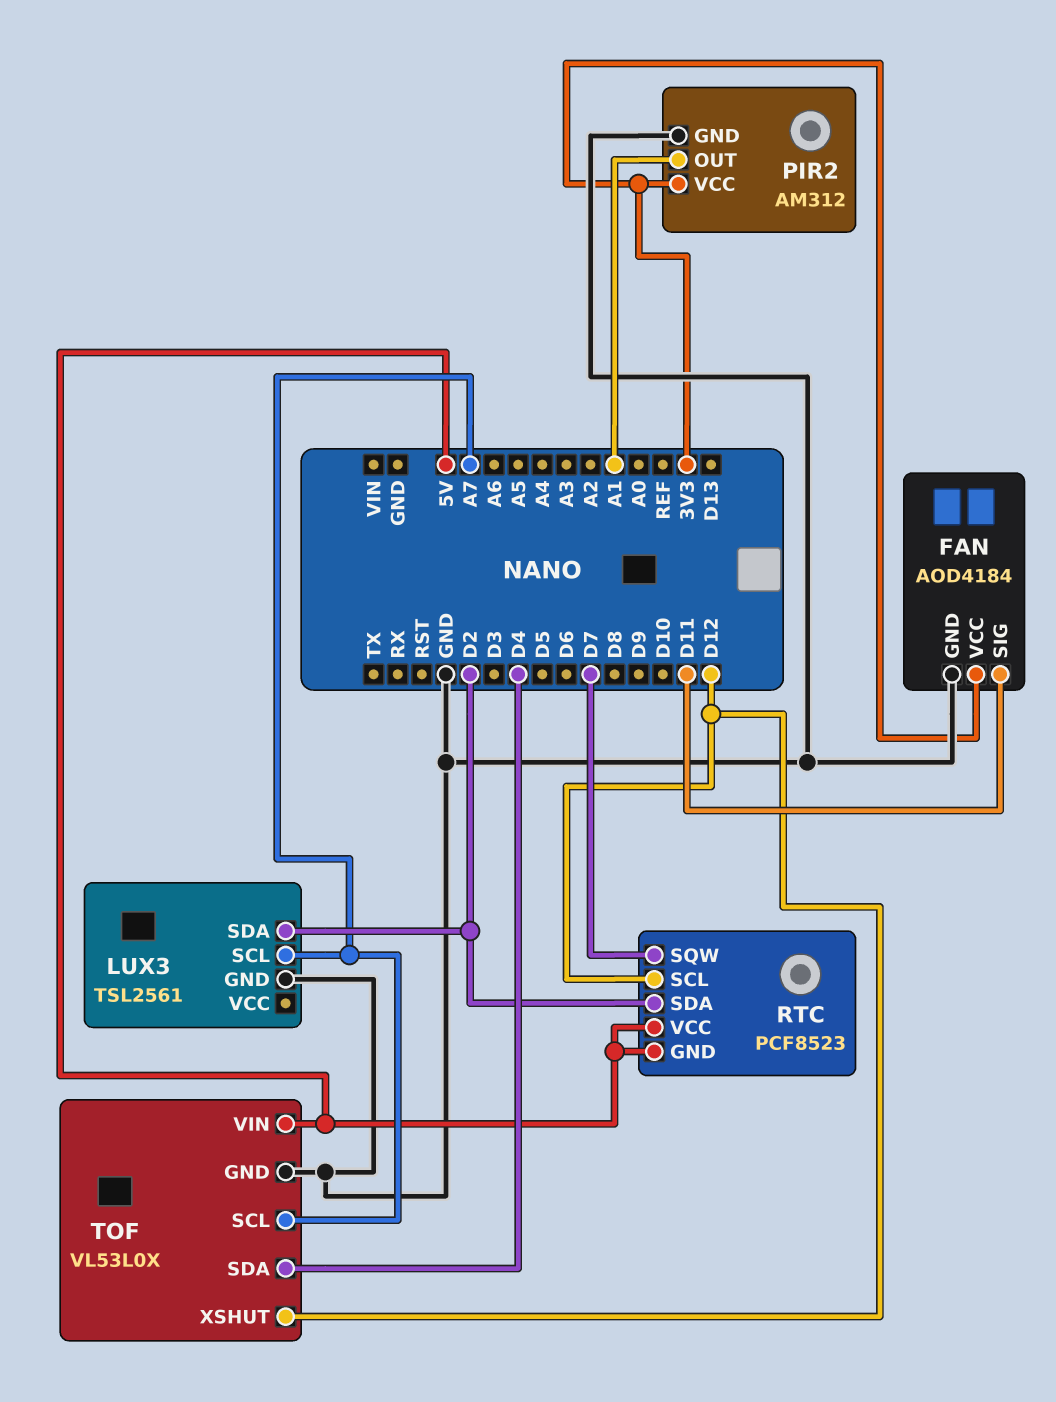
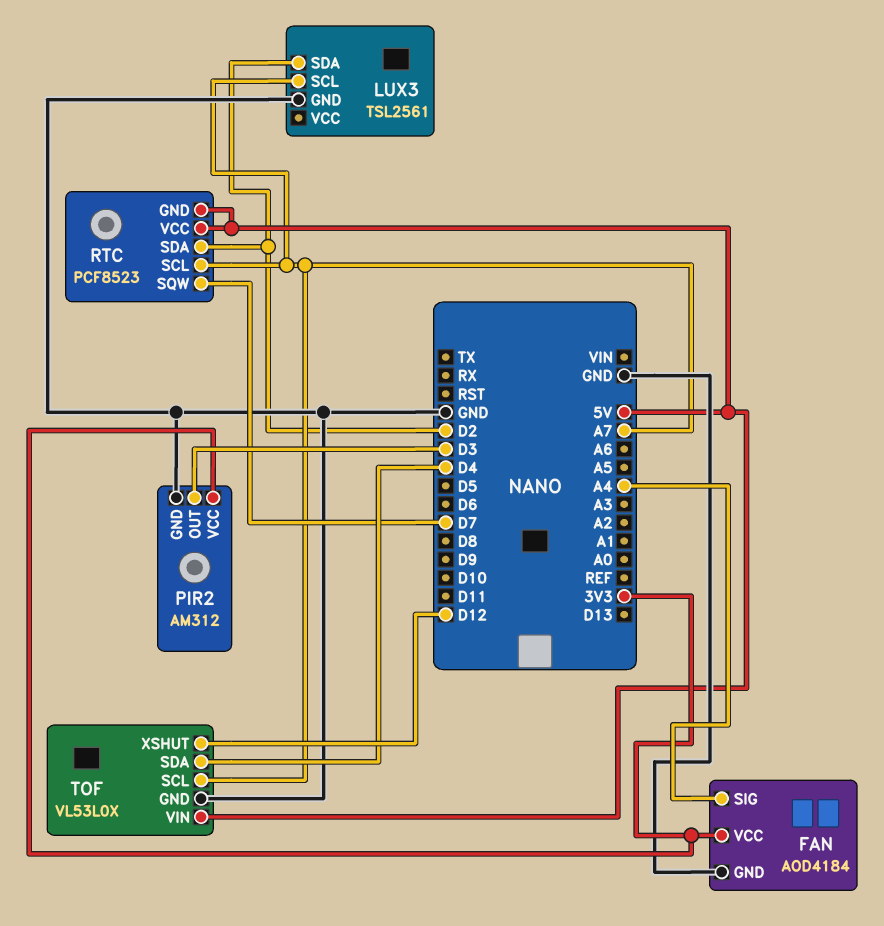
FAN pin SIG: D11 -> A4
PIR2 pin OUT: A1 -> D3
RTC pin SCL: D12 -> A7

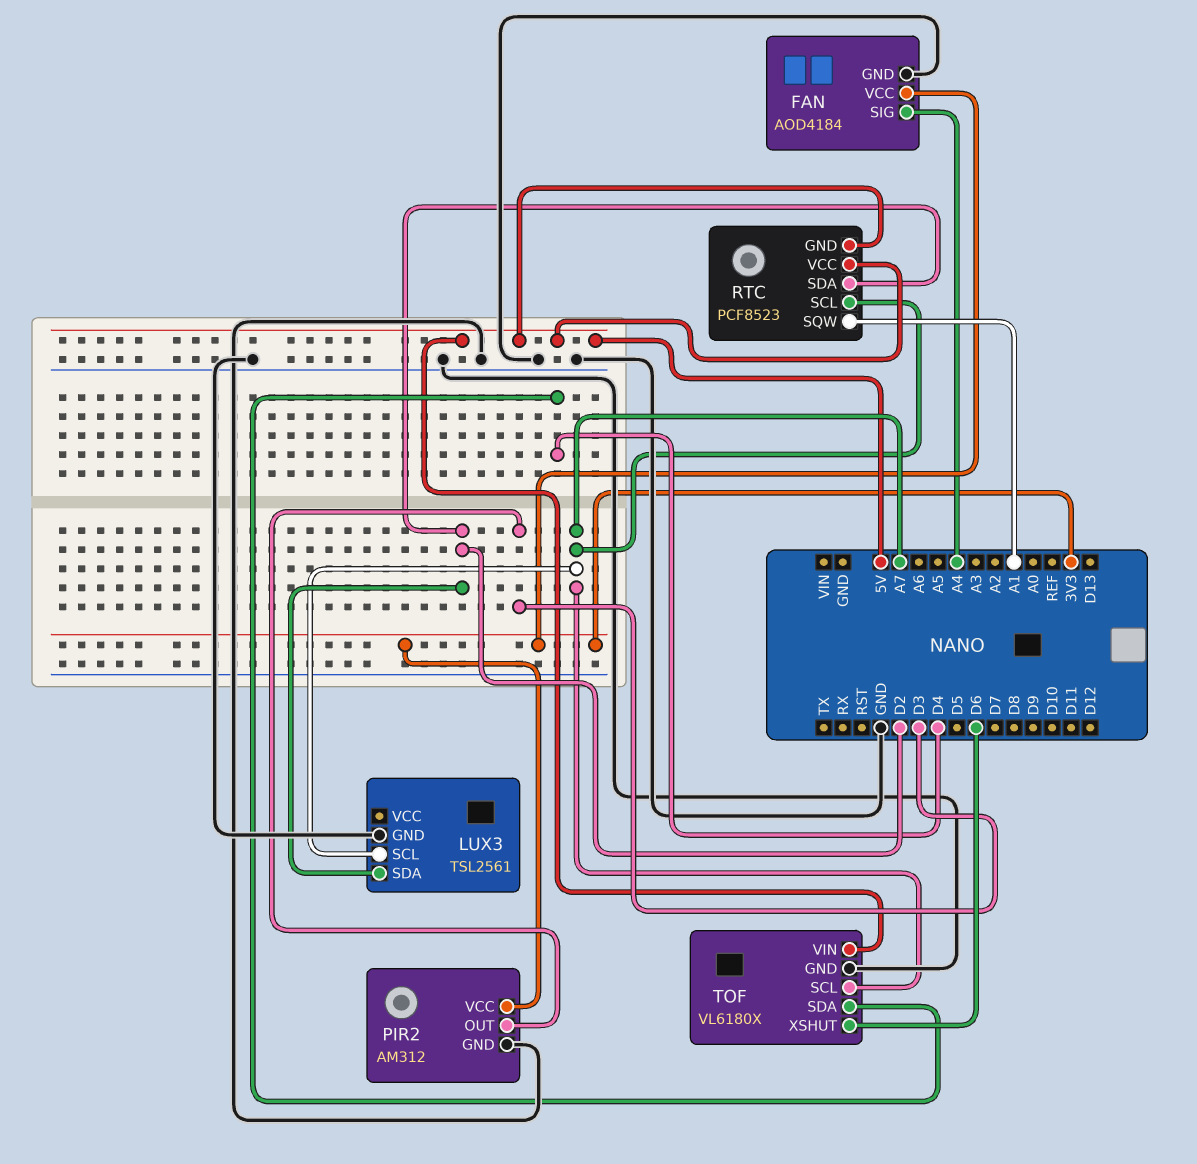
RTC pin SQW: D7 -> A1
TOF: VL53L0X -> VL6180X
TOF pin XSHUT: D12 -> D6

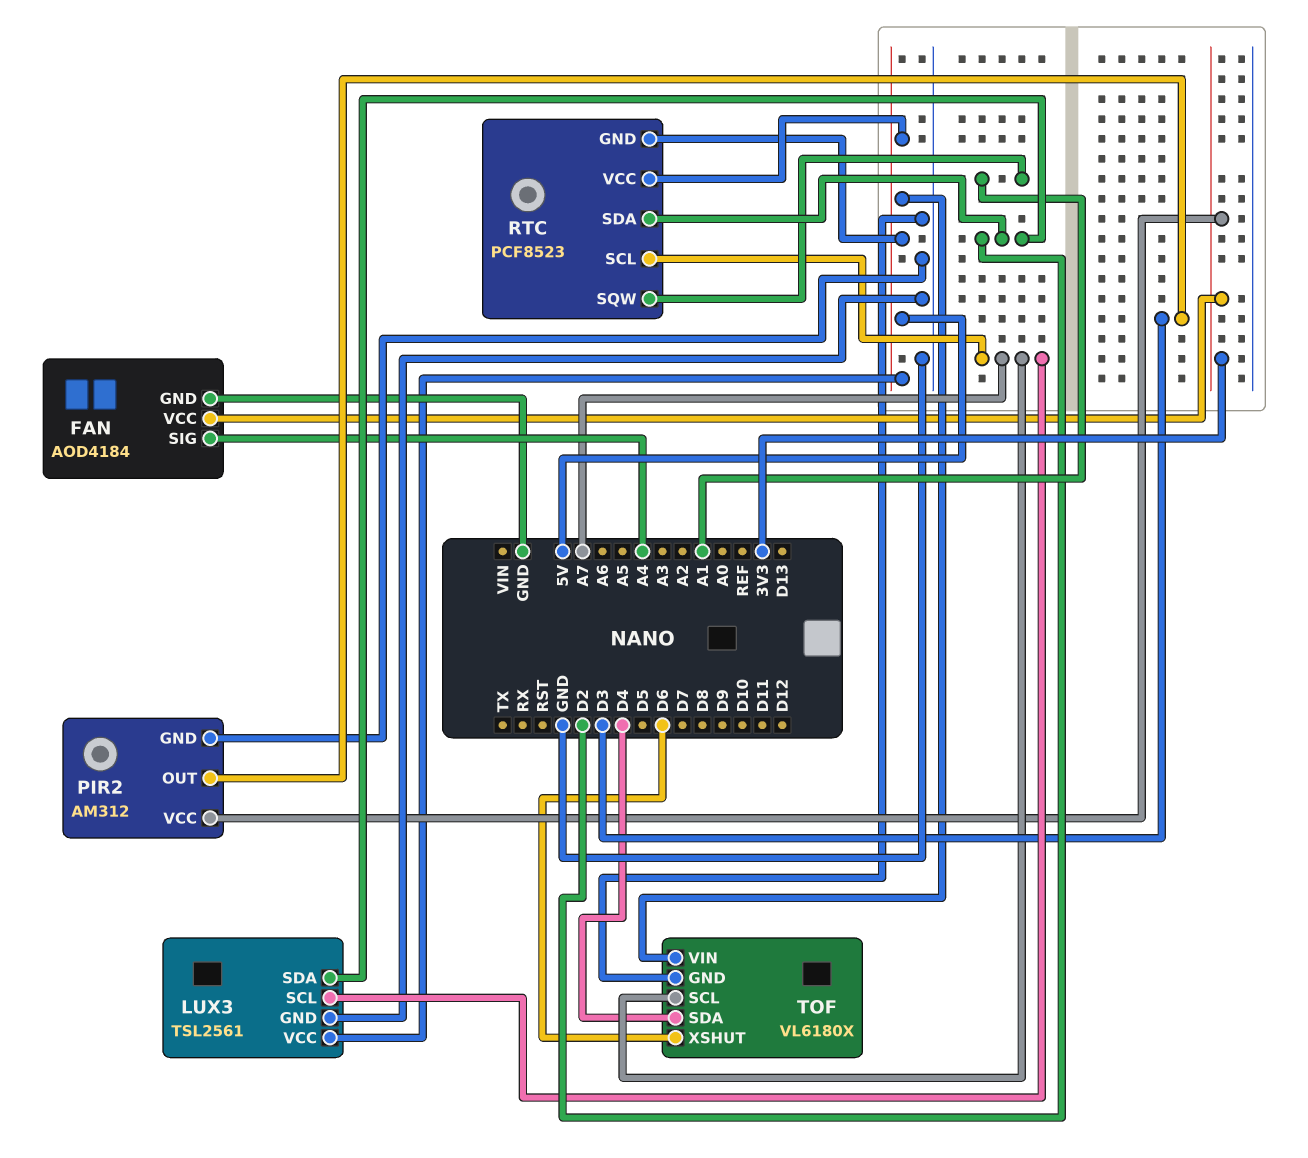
LUX3 pin VCC: none -> 5V

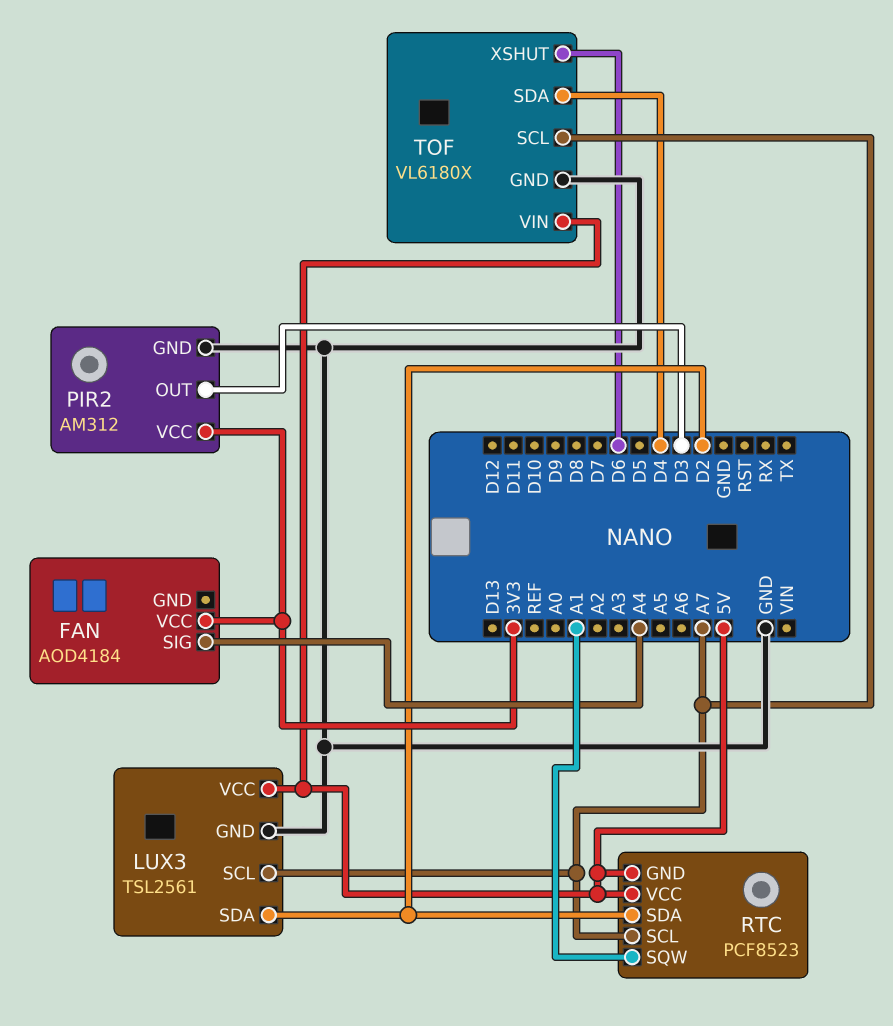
FAN pin GND: GND -> none

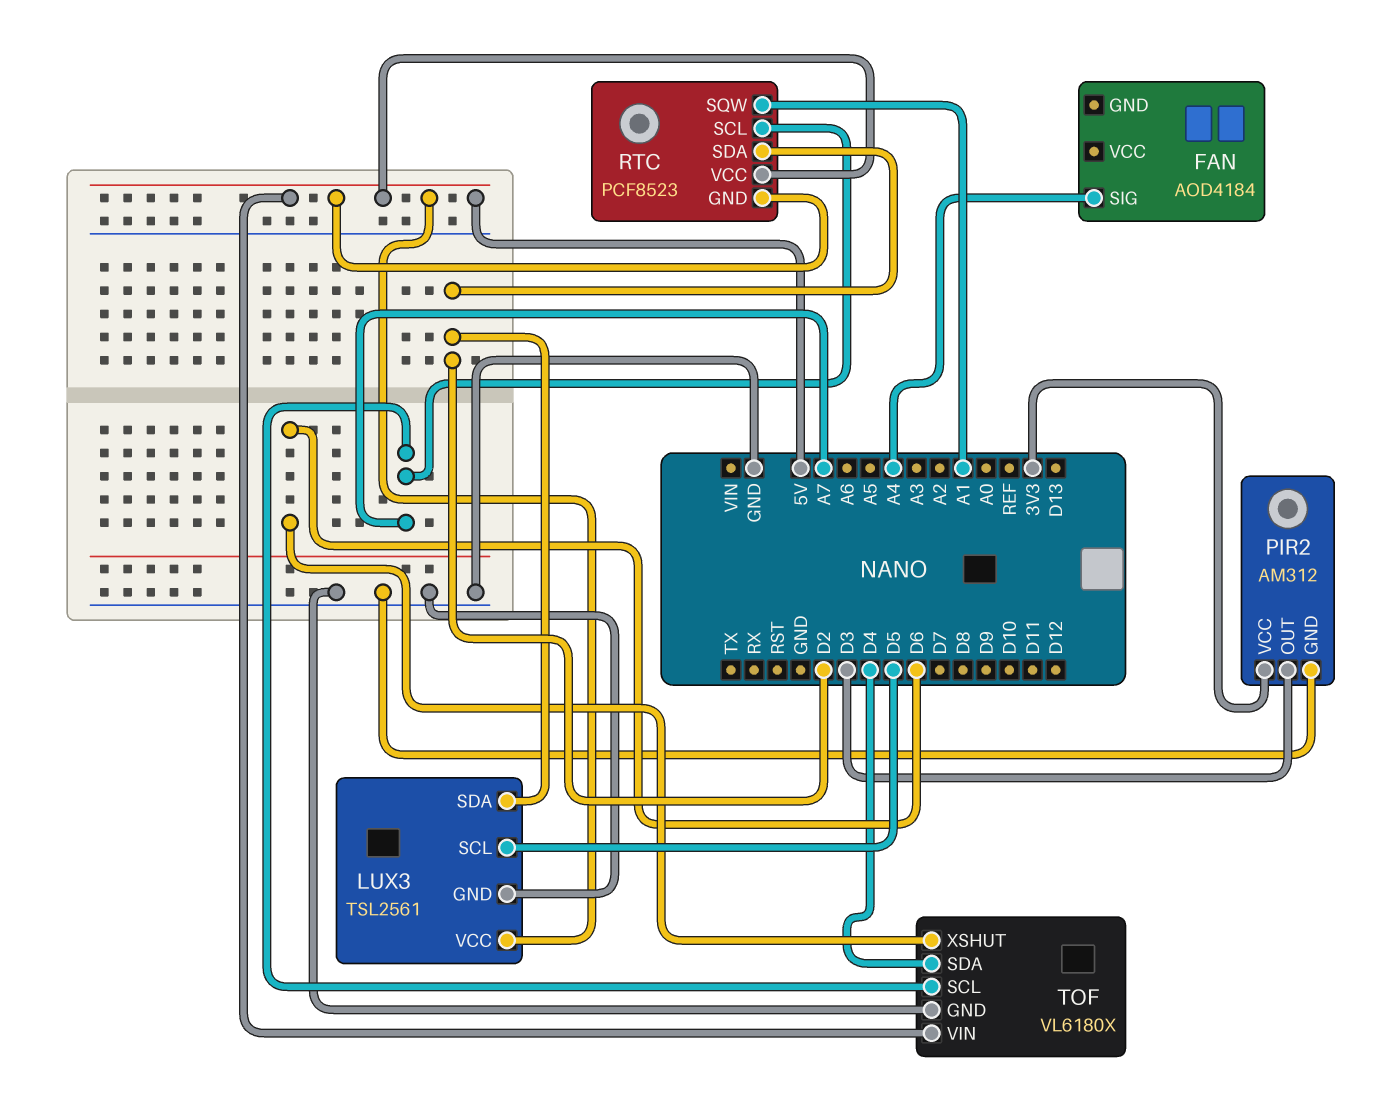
FAN pin VCC: 3V3 -> none
LUX3 pin SCL: A7 -> D5

